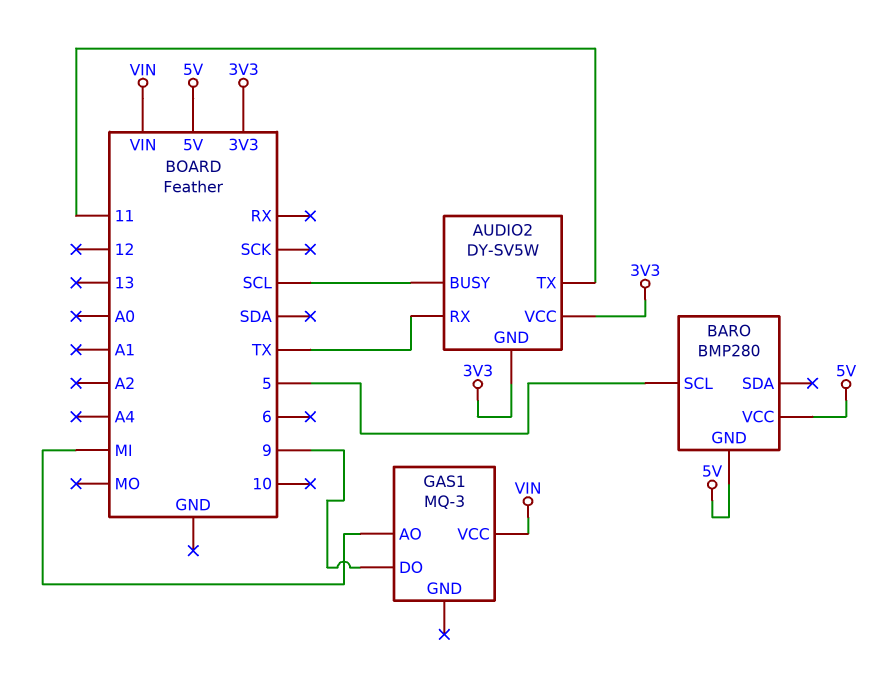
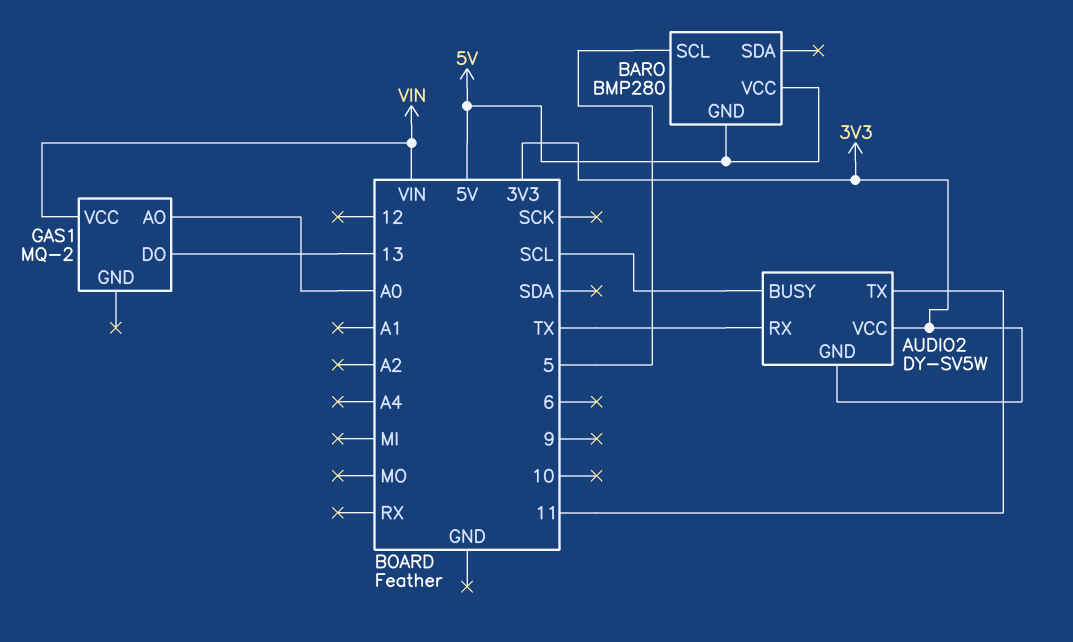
GAS1: MQ-3 -> MQ-2
GAS1 pin AO: MI -> A0
GAS1 pin DO: 9 -> 13

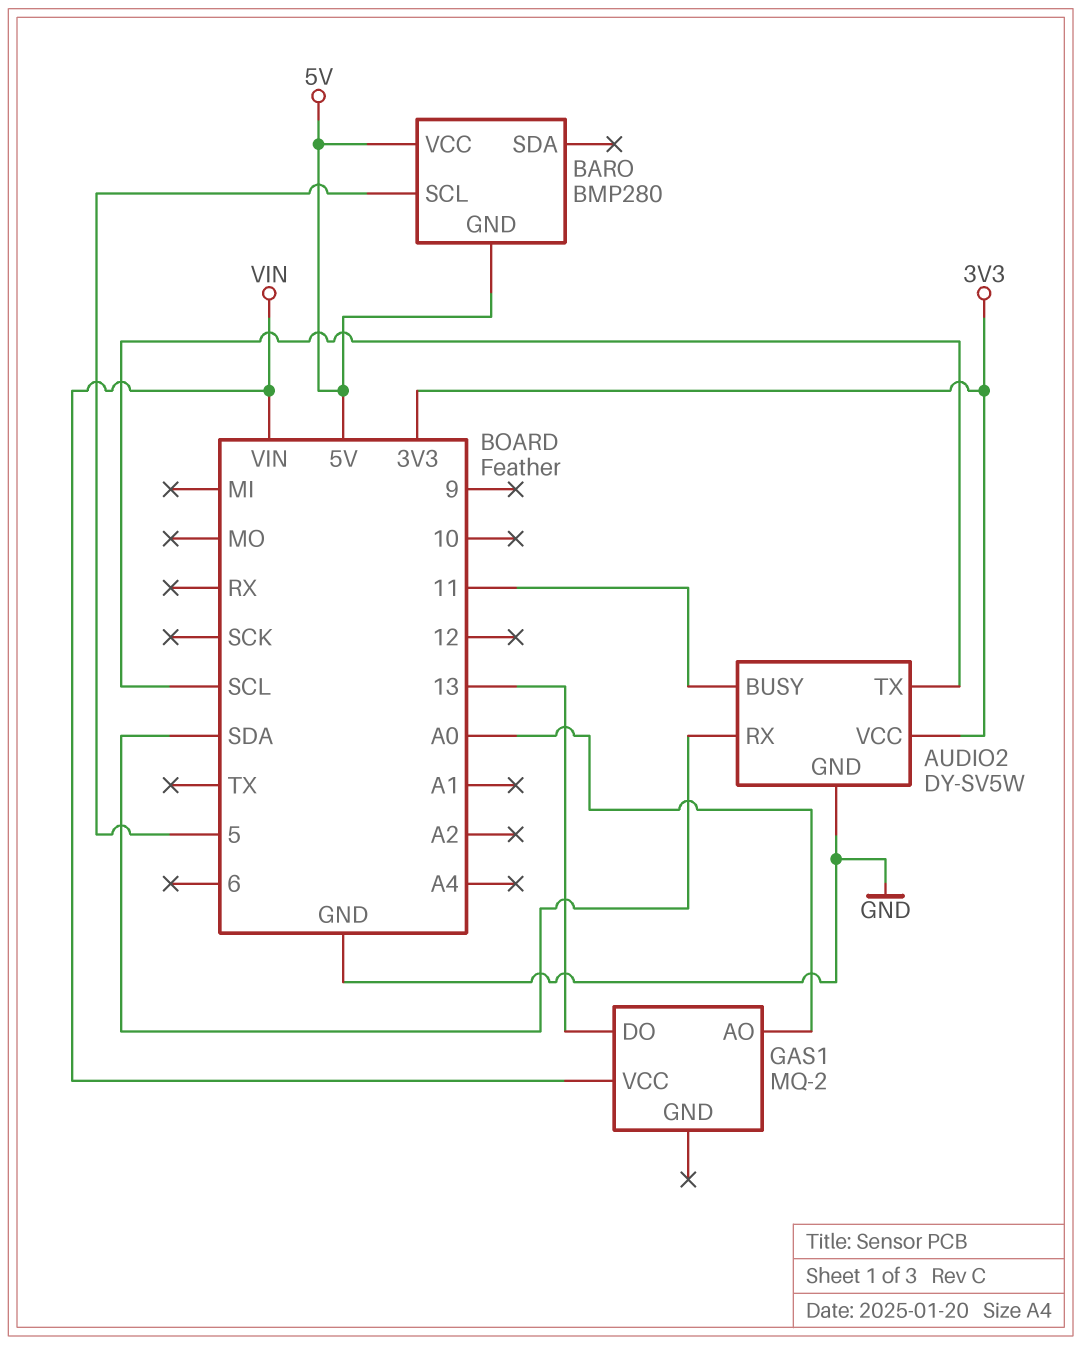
AUDIO2 pin BUSY: SCL -> 11
AUDIO2 pin GND: 3V3 -> GND
AUDIO2 pin RX: TX -> SDA
AUDIO2 pin TX: 11 -> SCL

